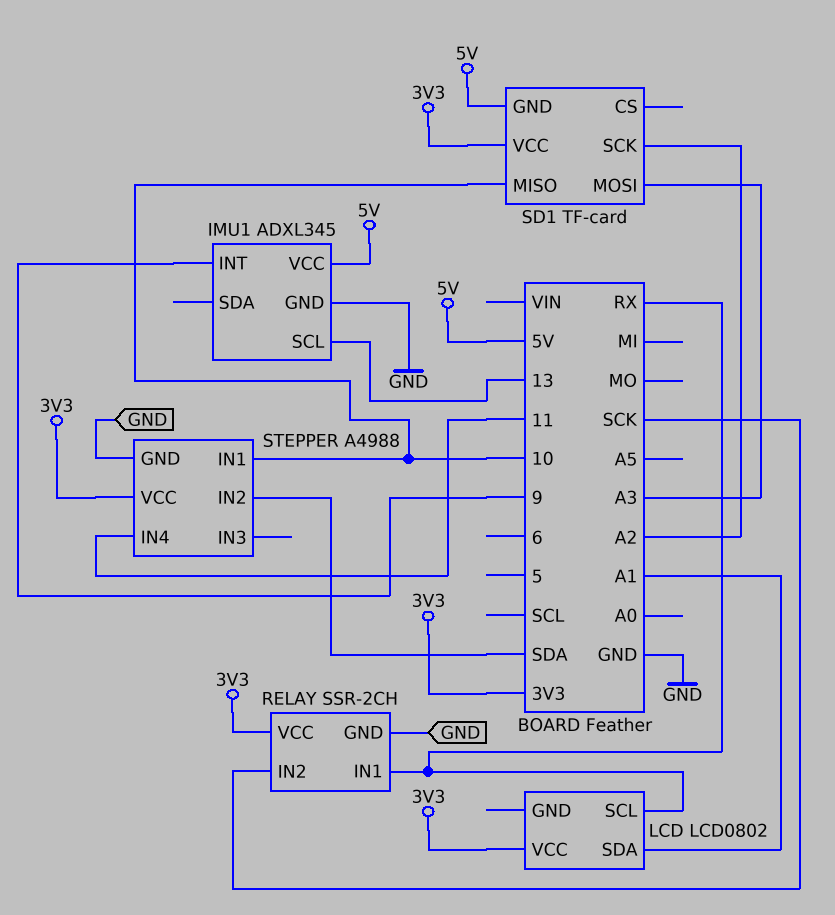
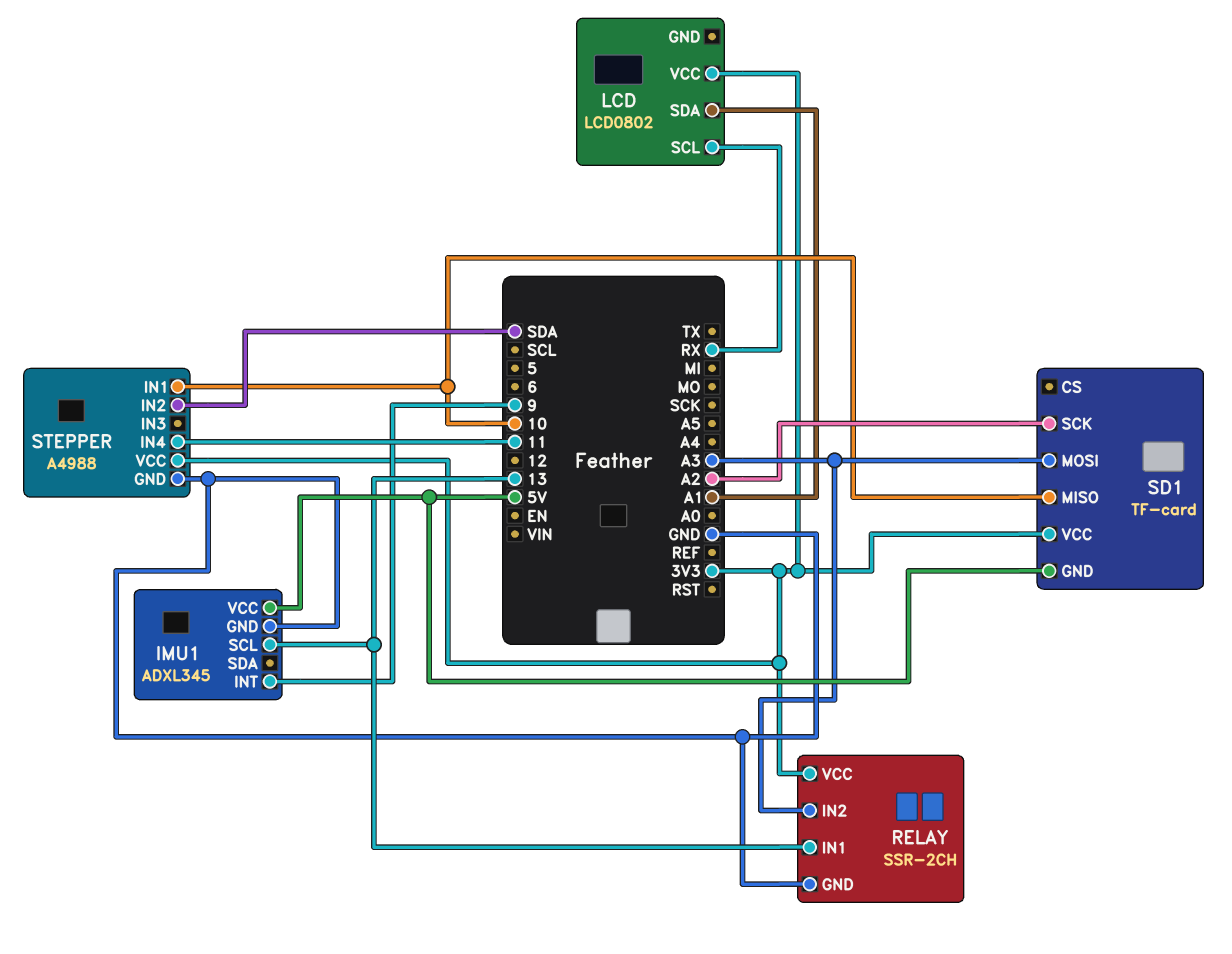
RELAY pin IN1: RX -> 13
RELAY pin IN2: SCK -> A3

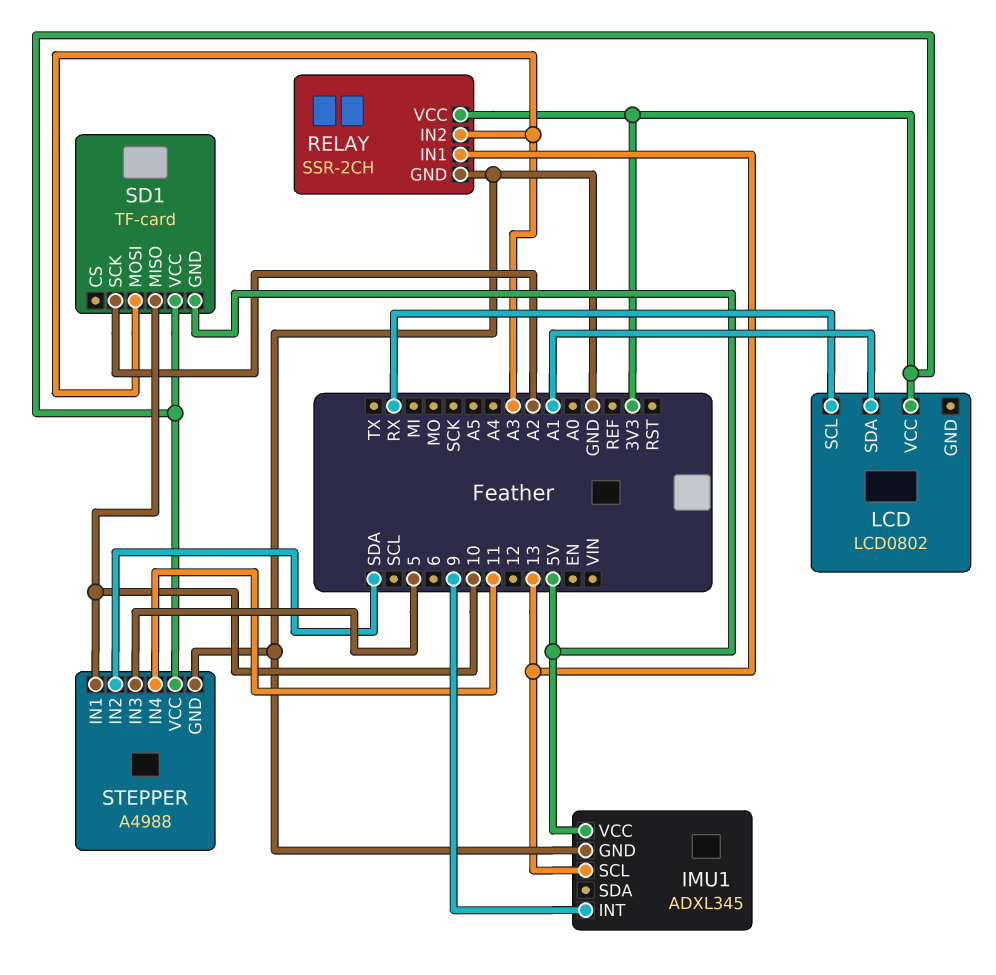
STEPPER pin IN3: none -> 5

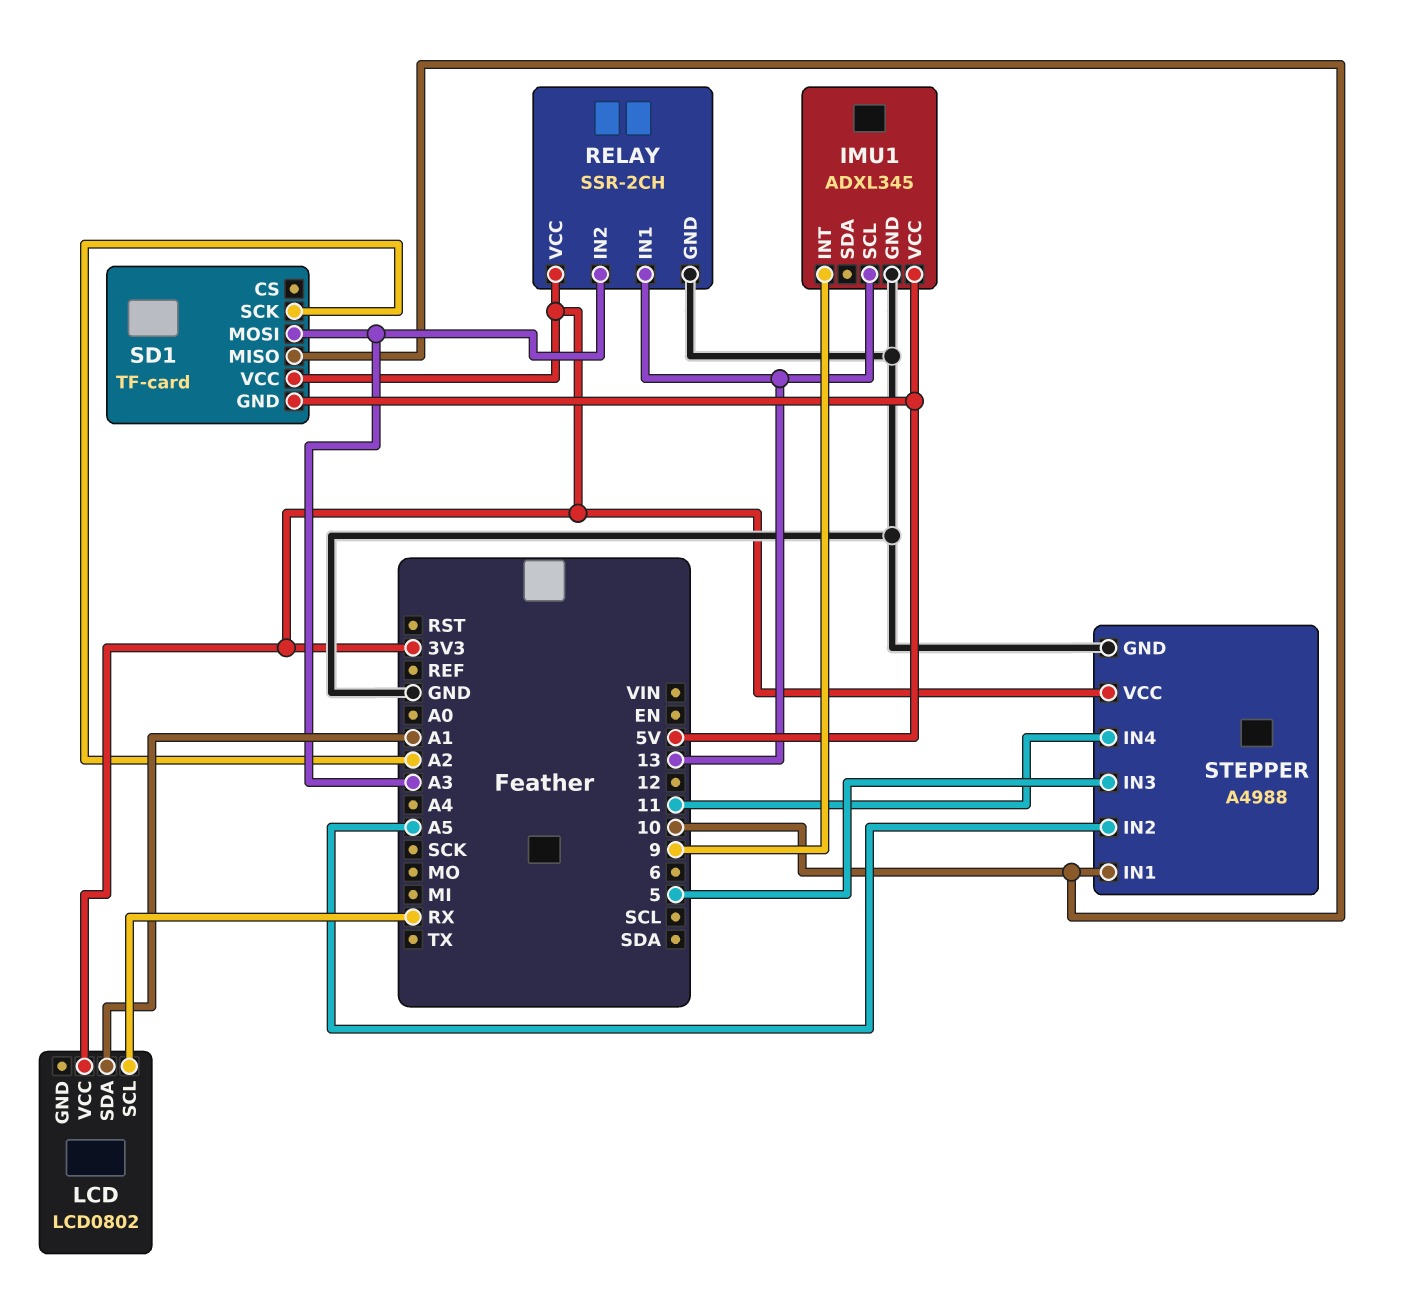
STEPPER pin IN2: SDA -> A5

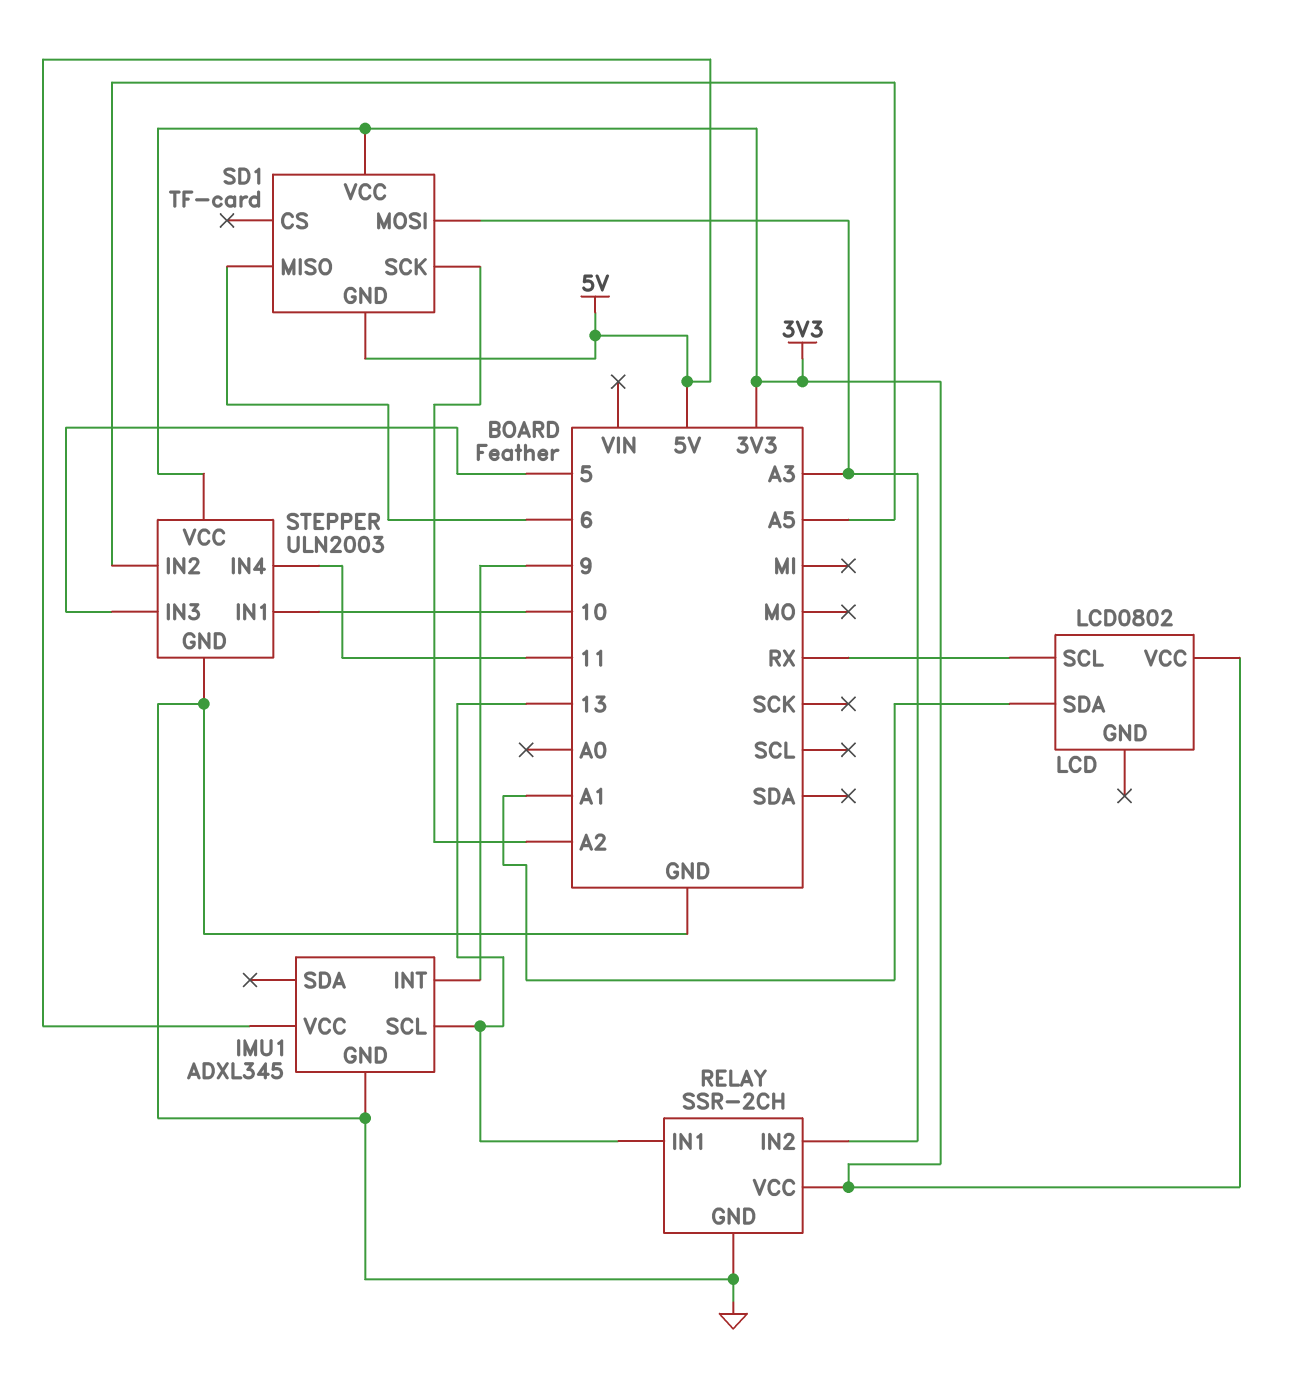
SD1 pin MISO: 10 -> 6
STEPPER: A4988 -> ULN2003

